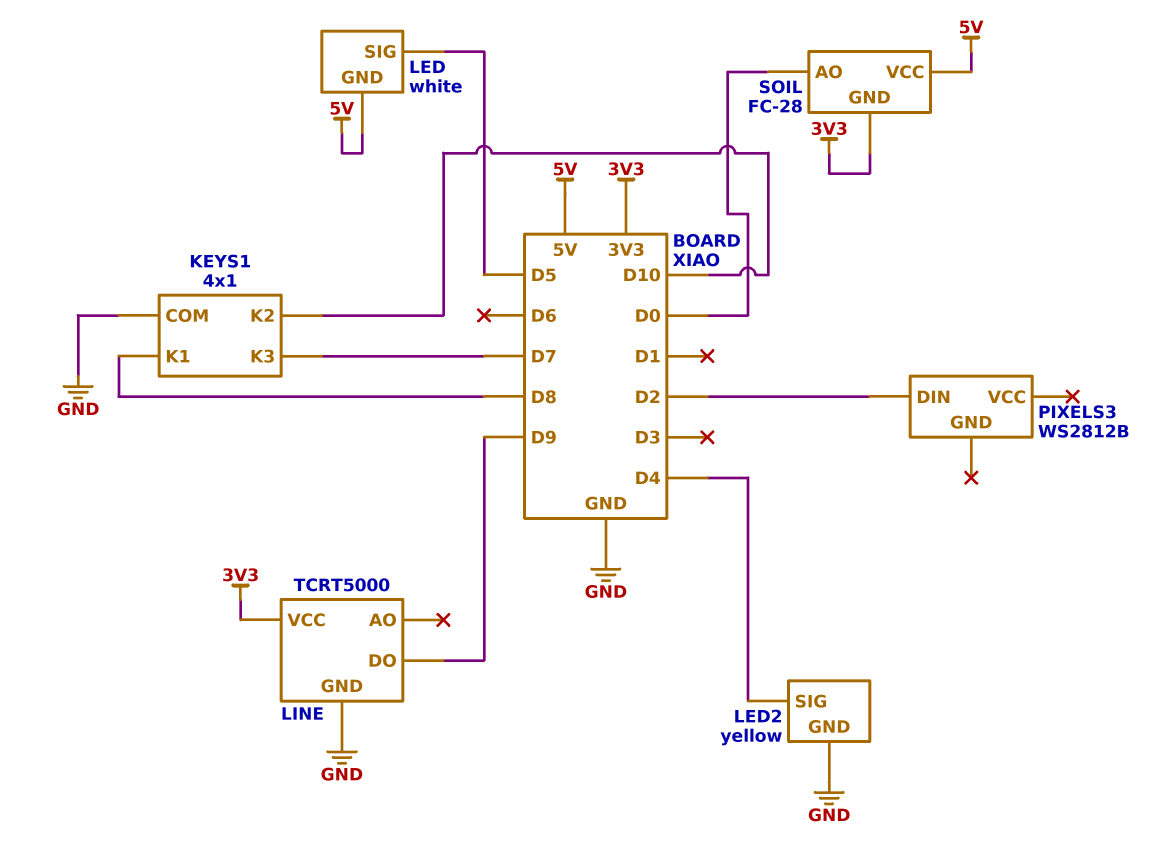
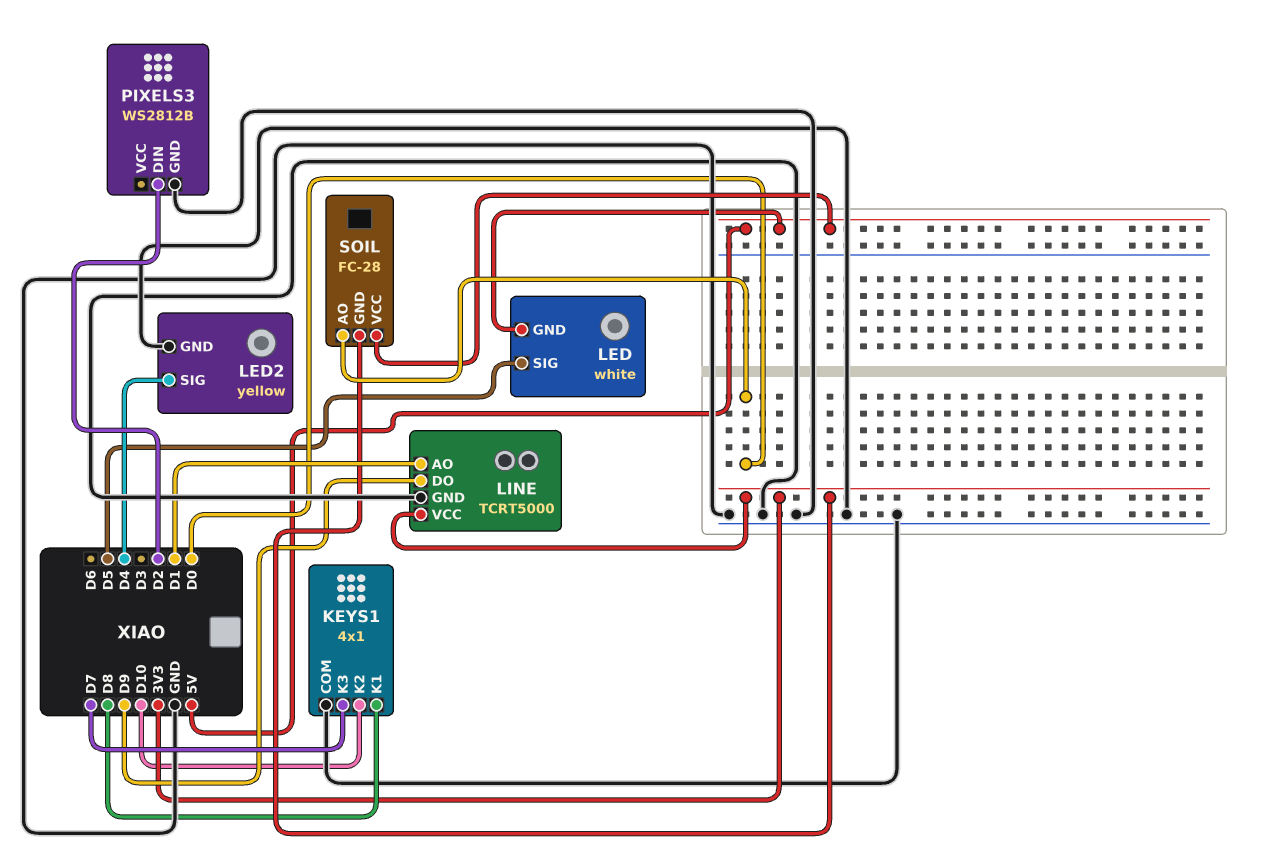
LINE pin AO: none -> D1
PIXELS3 pin GND: none -> GND

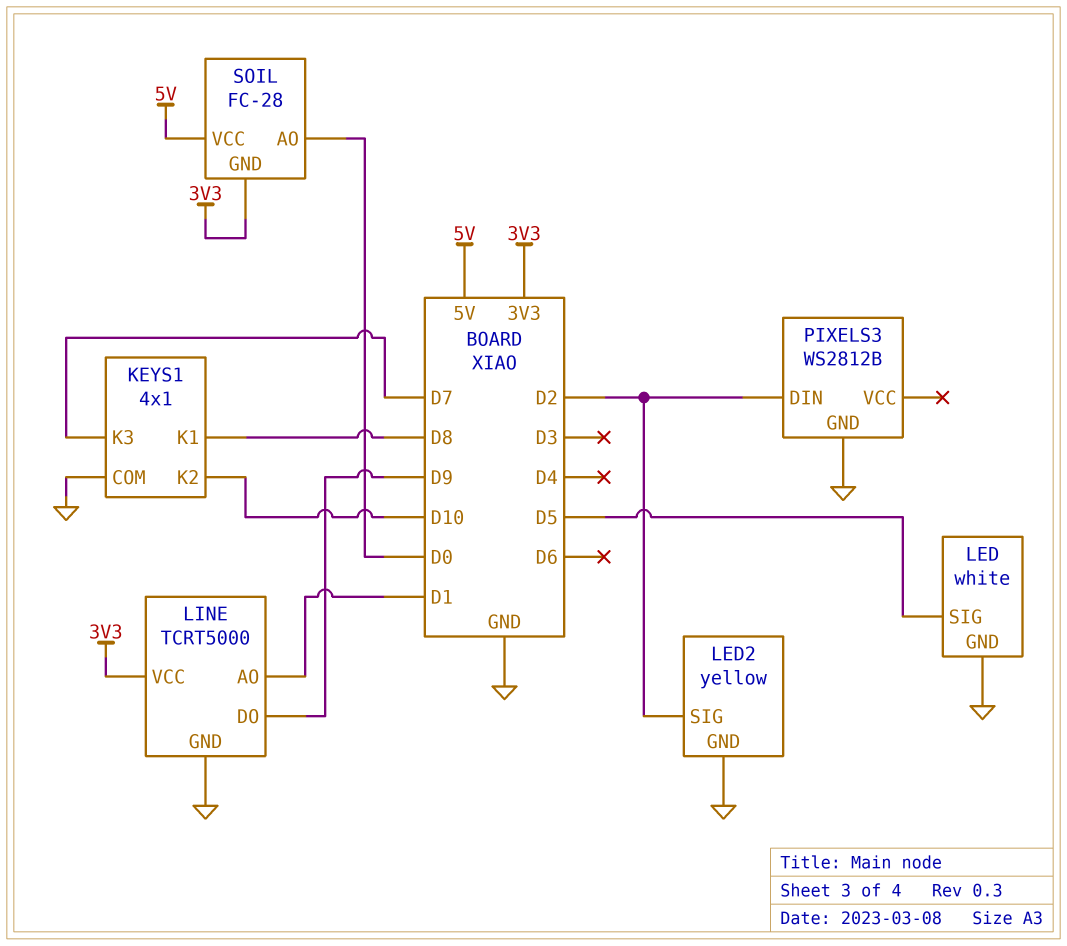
LED pin GND: 5V -> GND
LED2 pin SIG: D4 -> D2

